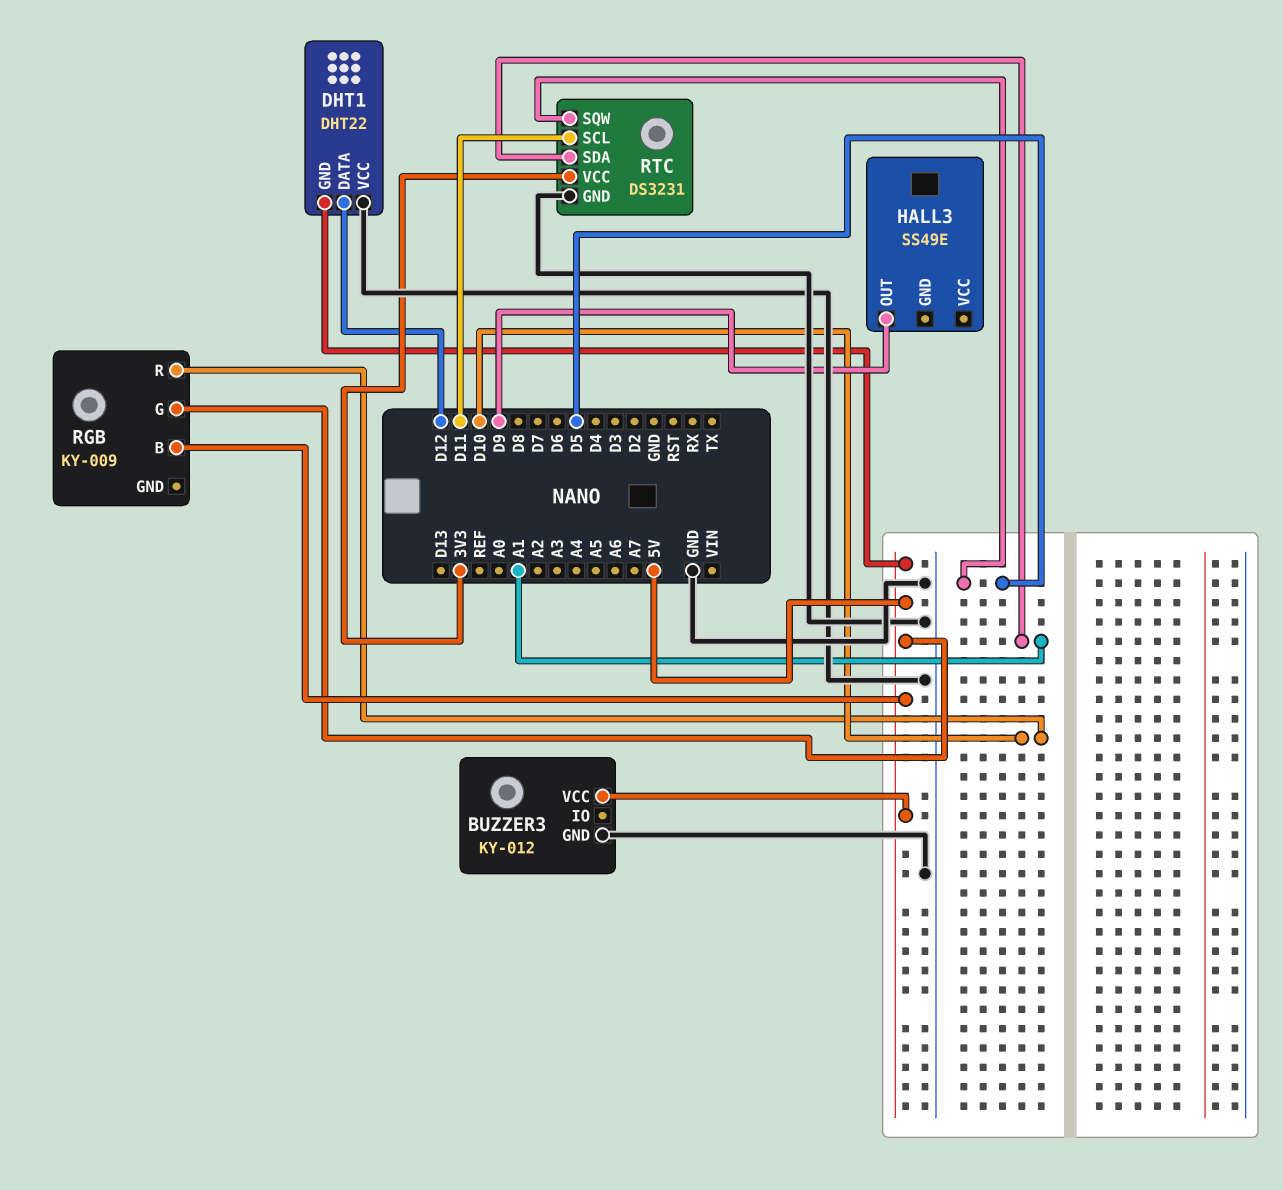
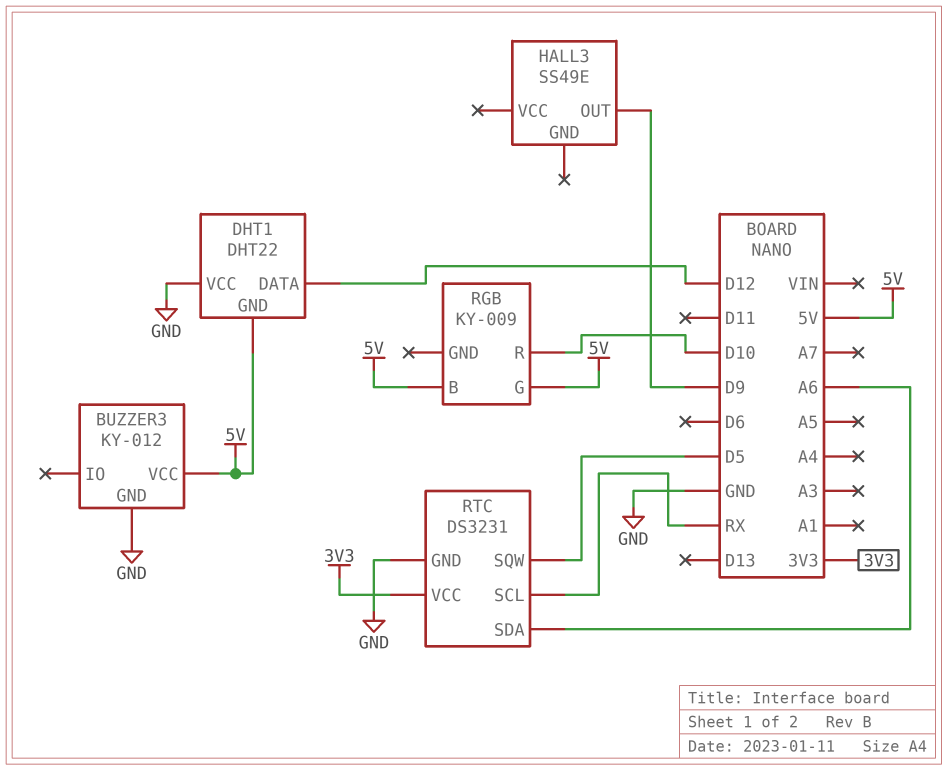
RTC pin SCL: D11 -> RX
RTC pin SDA: A1 -> A6

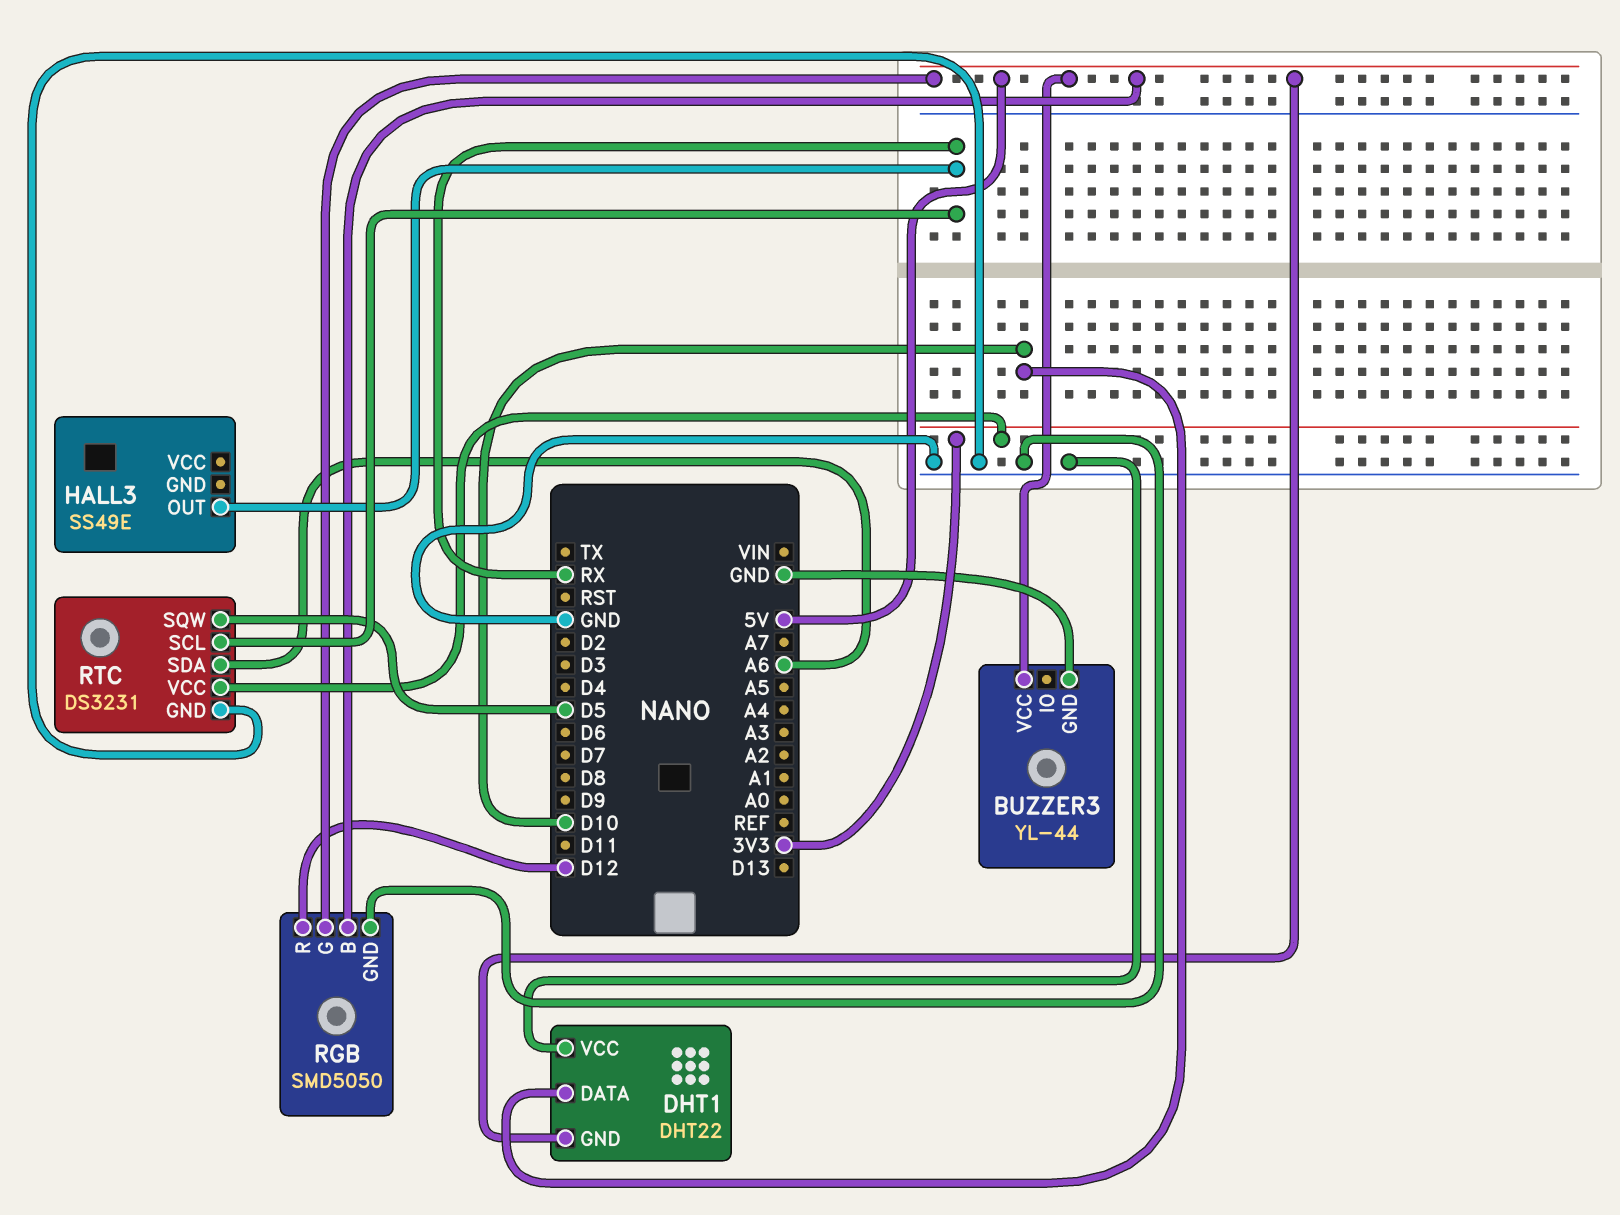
BUZZER3: KY-012 -> YL-44
DHT1 pin DATA: D12 -> D10
HALL3 pin OUT: D9 -> RX
RGB: KY-009 -> SMD5050
RGB pin GND: none -> GND
RGB pin R: D10 -> D12

